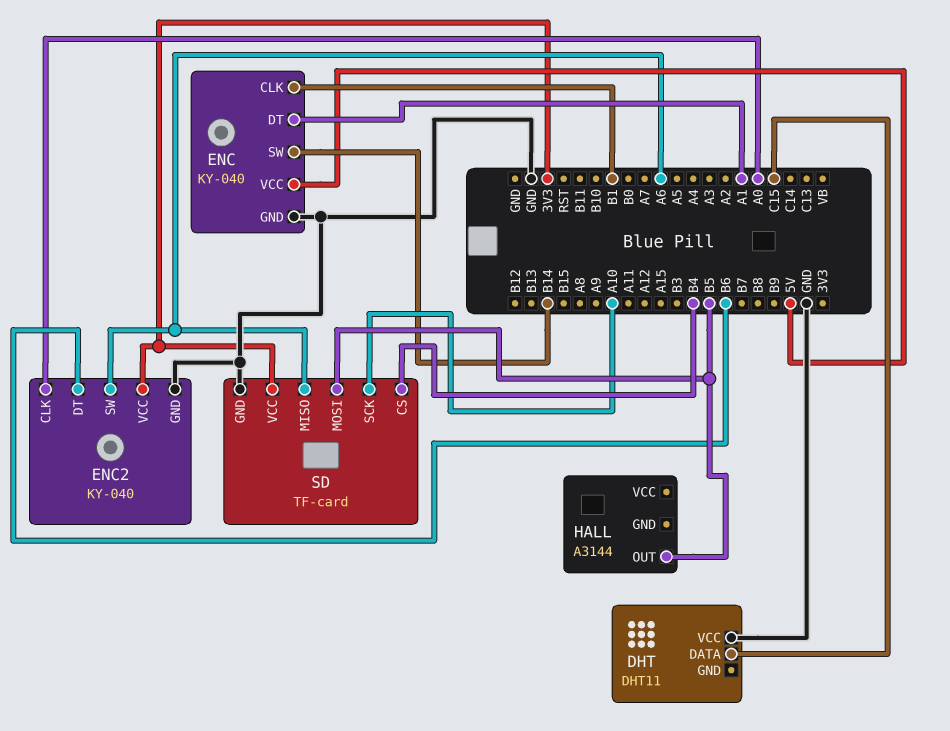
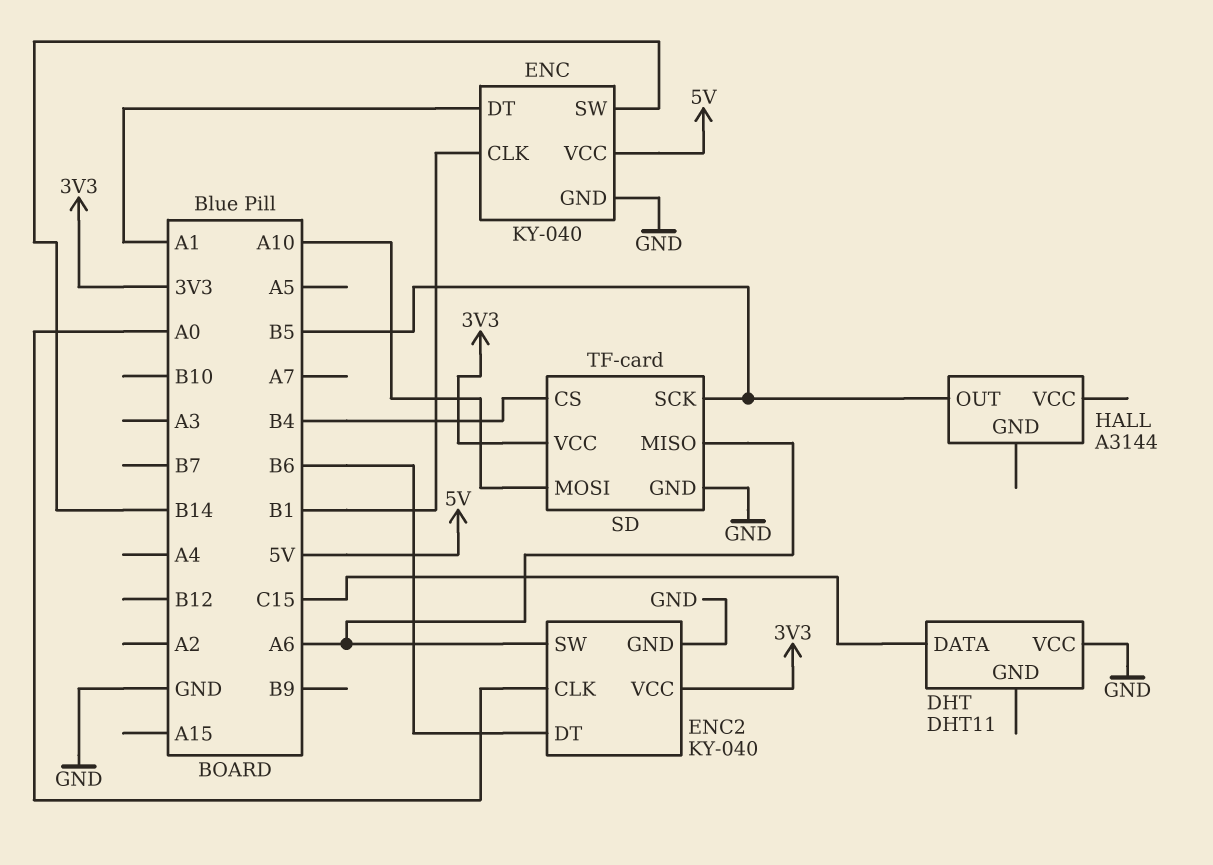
SD pin MOSI: B5 -> A10
SD pin SCK: A10 -> B5

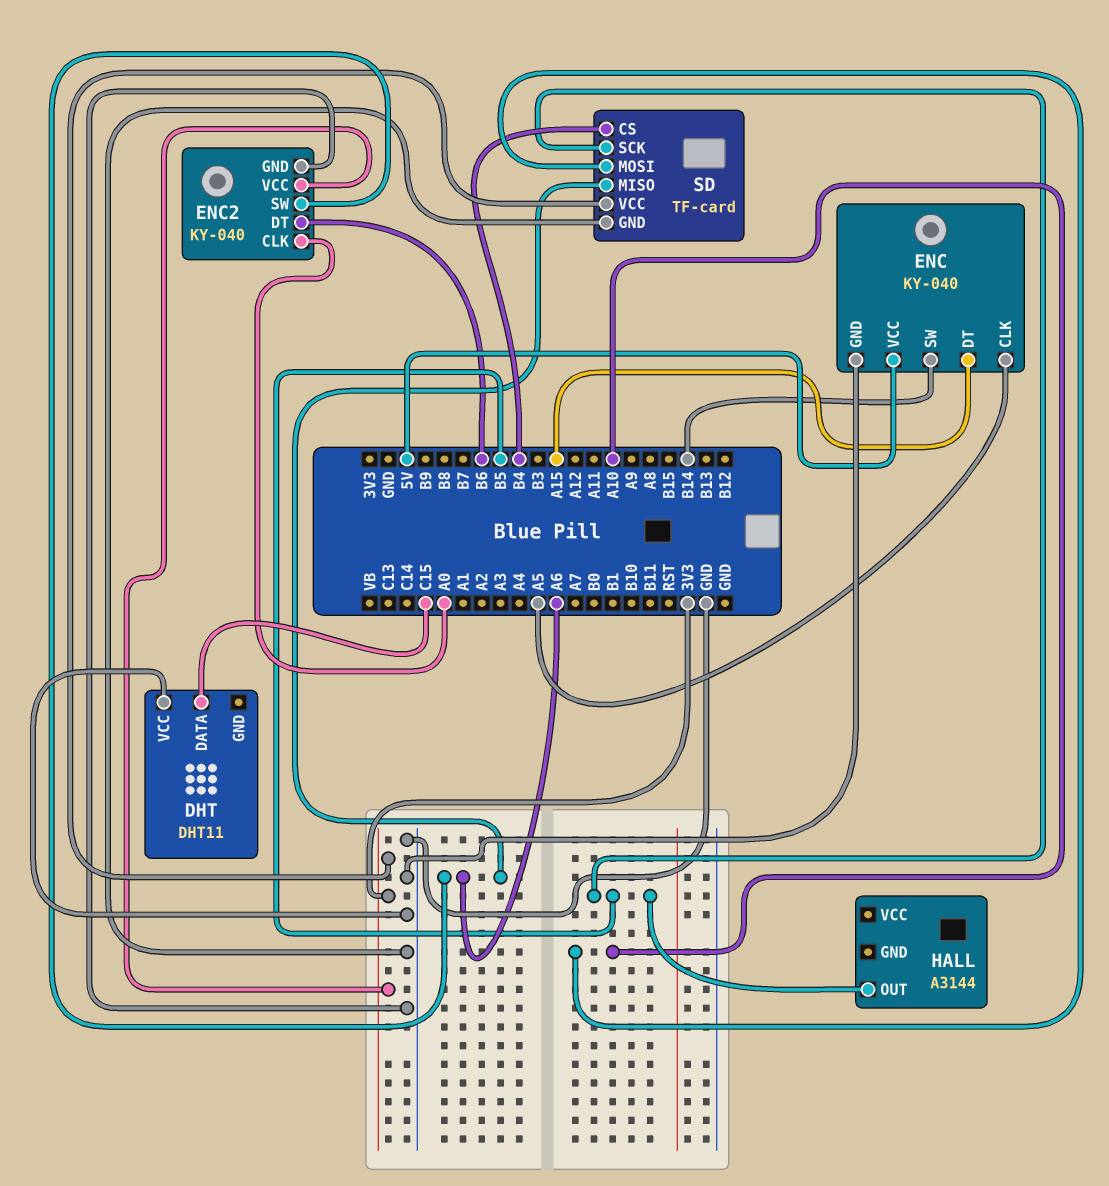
ENC pin CLK: B1 -> A5
ENC pin DT: A1 -> A15

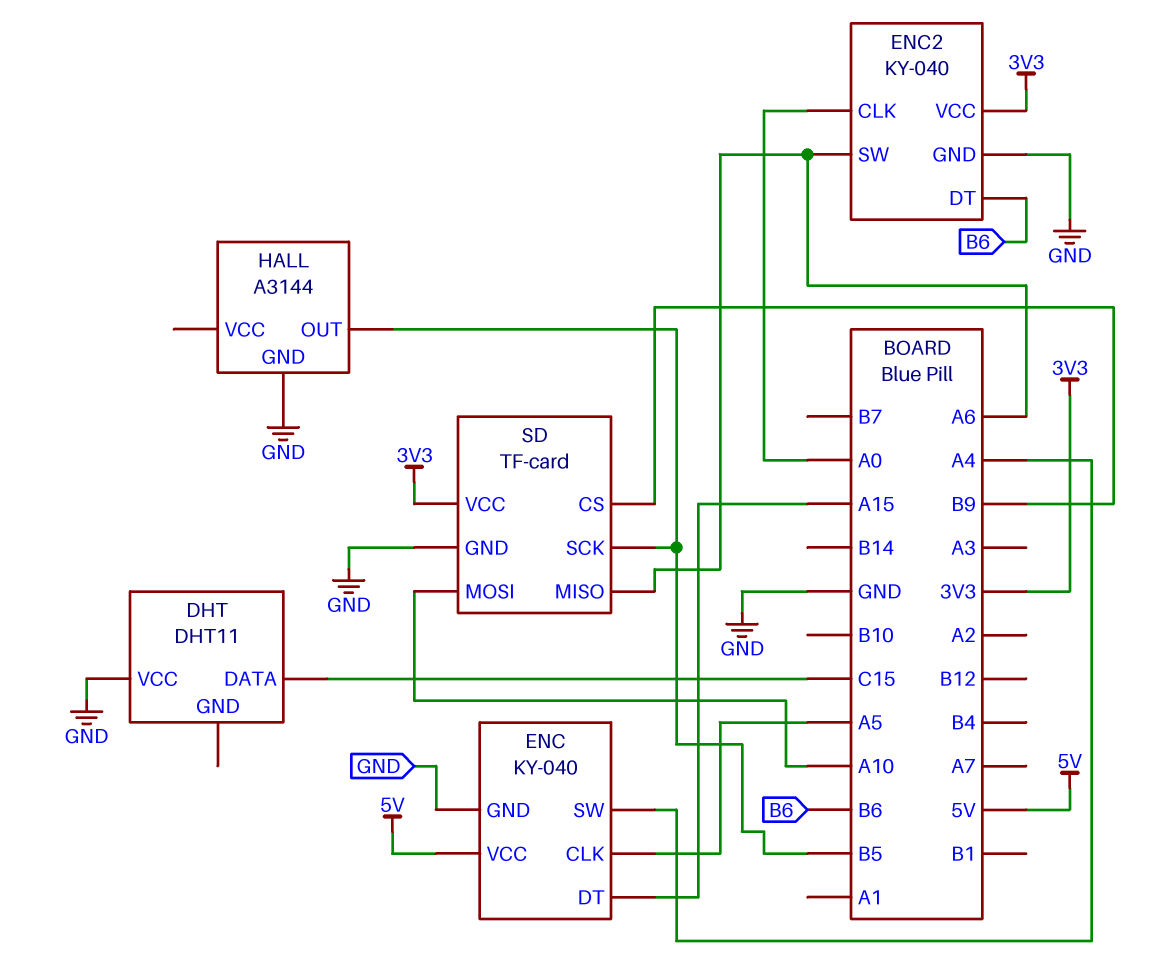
ENC pin SW: B14 -> A4
HALL pin GND: none -> GND
SD pin CS: B4 -> B9

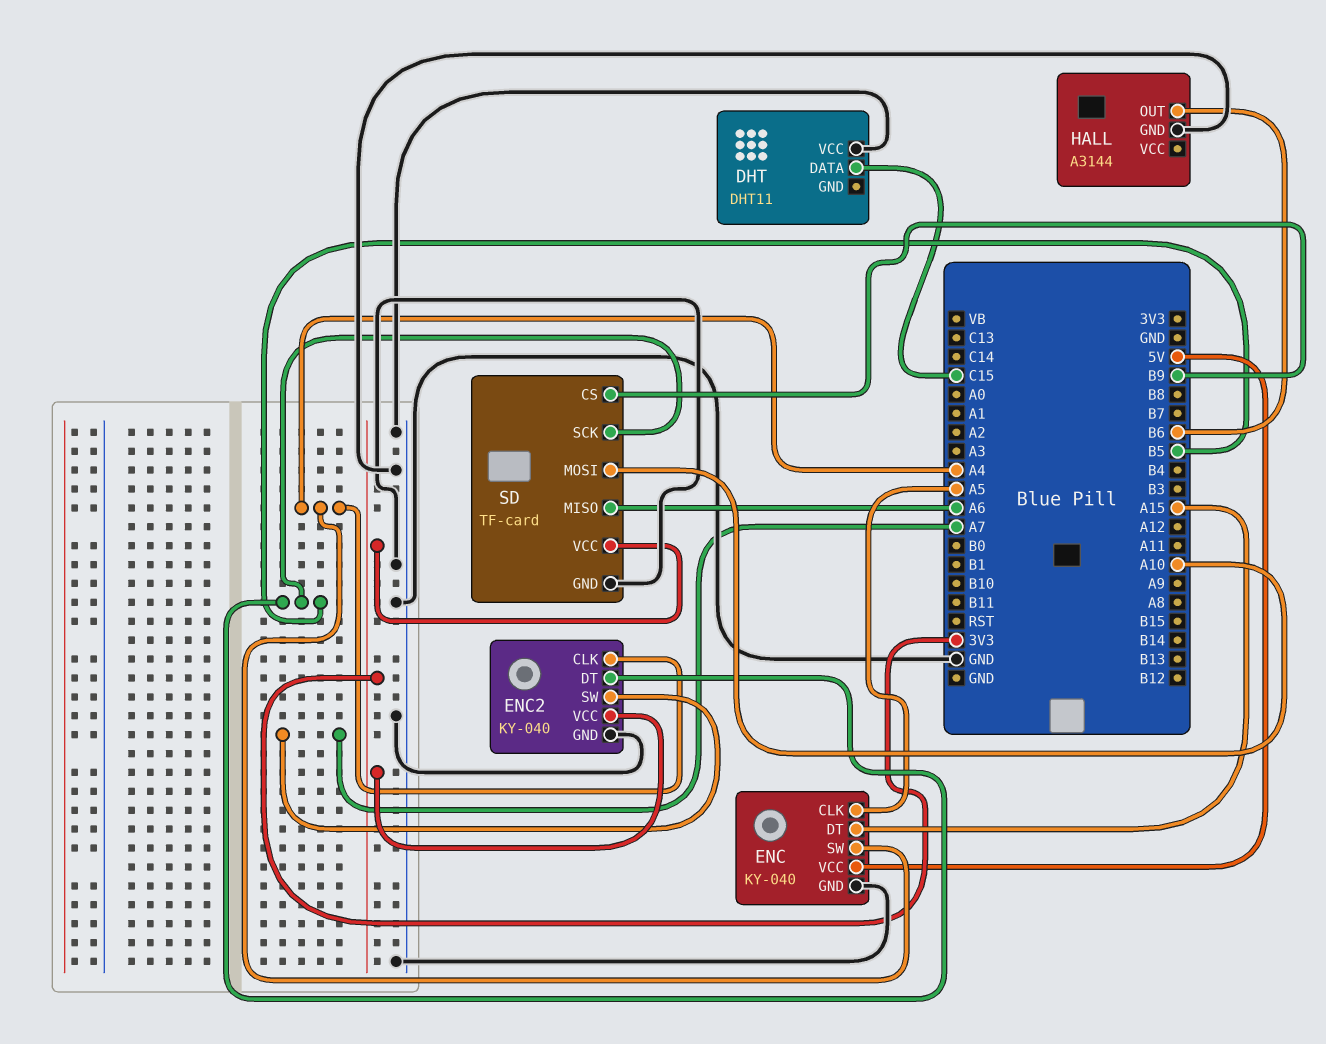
ENC2 pin CLK: A0 -> A4
ENC2 pin DT: B6 -> B5
ENC2 pin SW: A6 -> A7
HALL pin OUT: B5 -> B6

